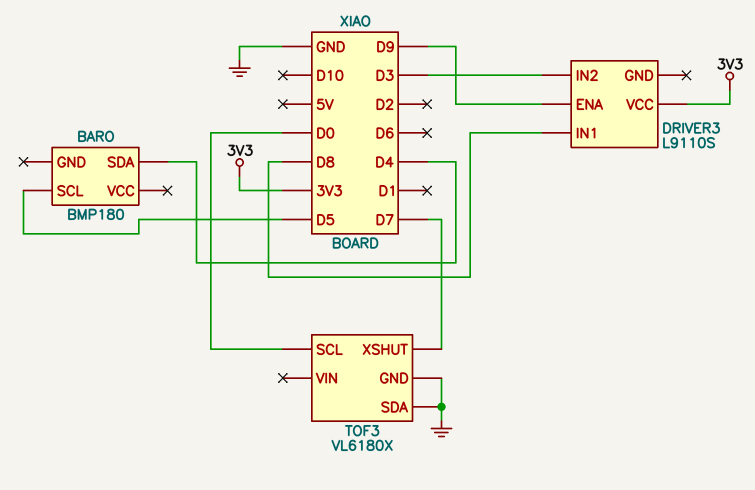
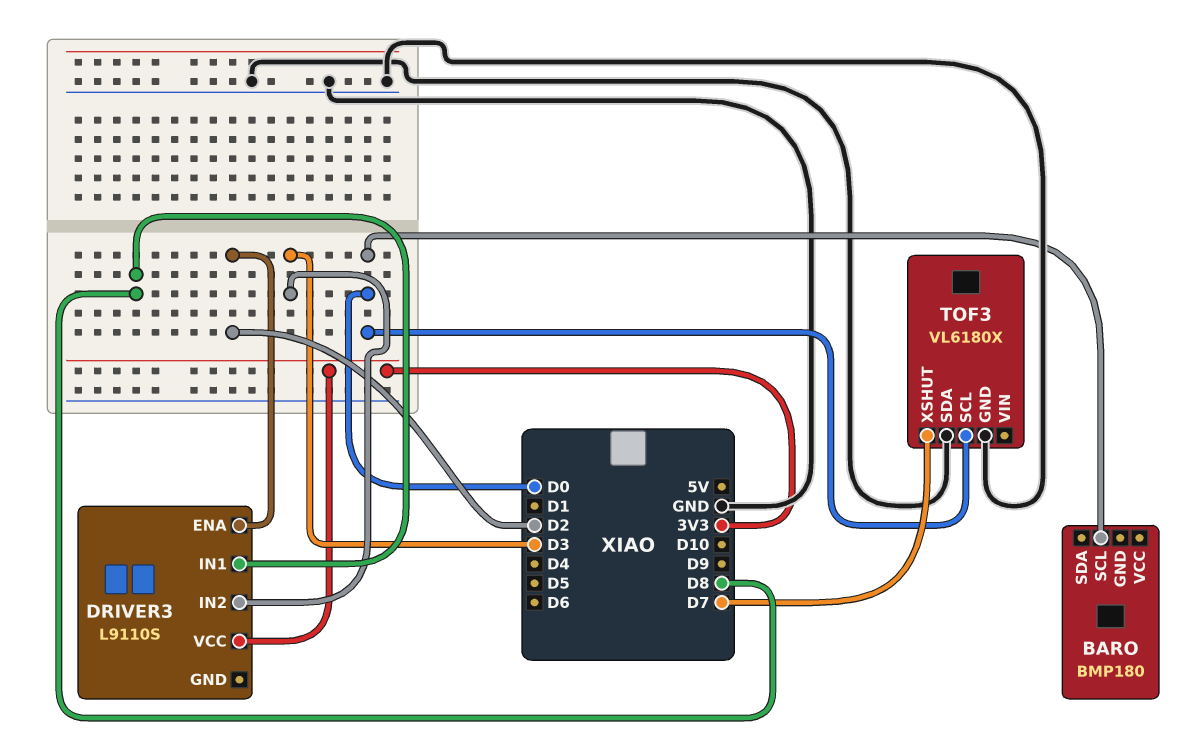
BARO pin SCL: D5 -> D0
BARO pin SDA: D4 -> none
DRIVER3 pin ENA: D9 -> D2

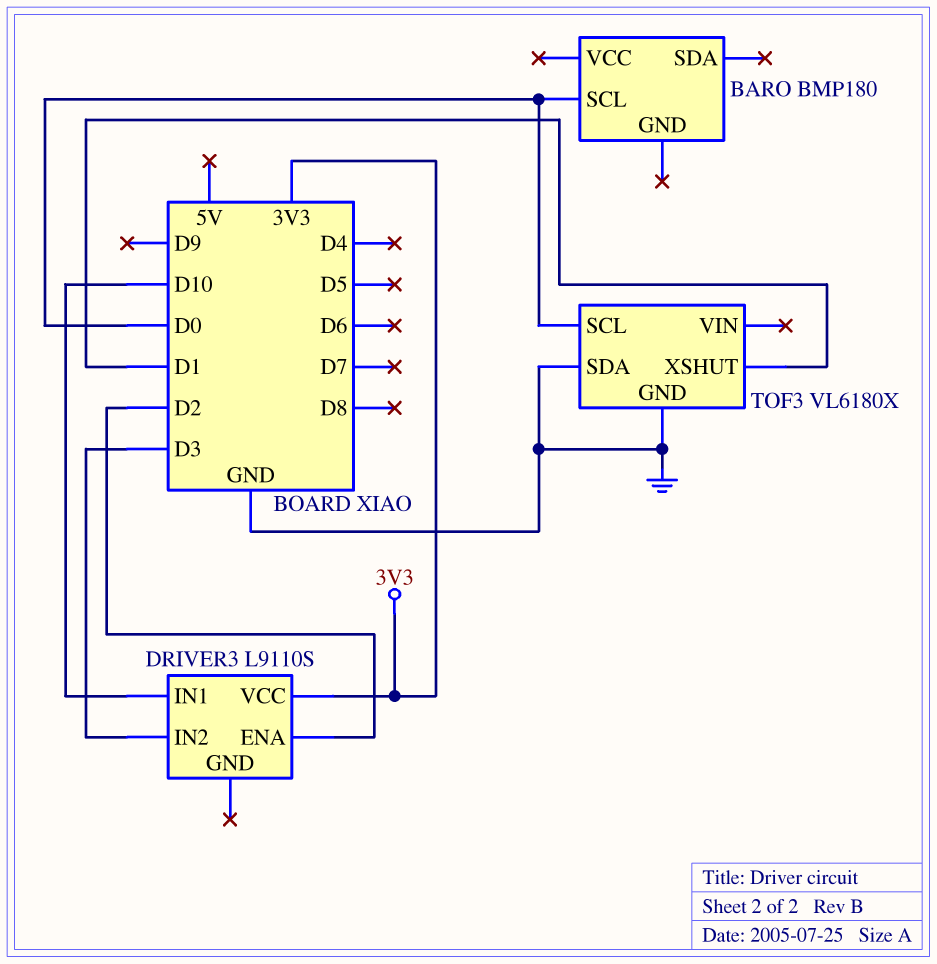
DRIVER3 pin IN1: D8 -> D10
TOF3 pin XSHUT: D7 -> D1

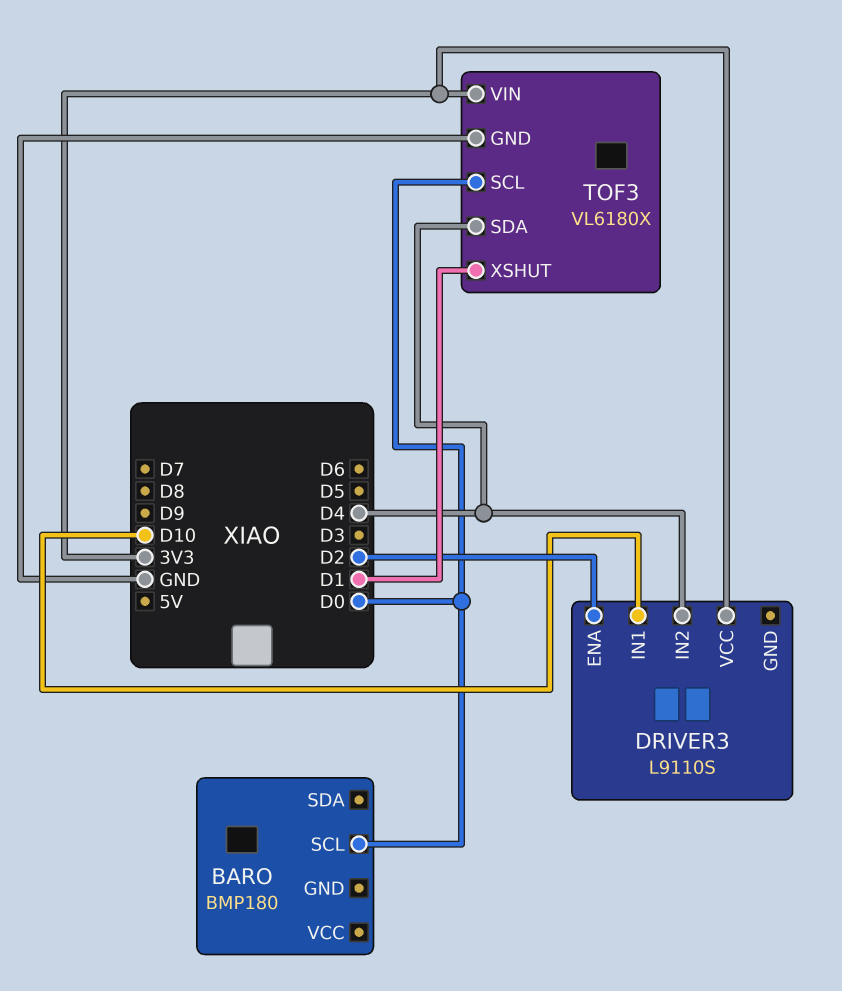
DRIVER3 pin IN2: D3 -> D4
TOF3 pin SDA: GND -> D4
TOF3 pin VIN: none -> 3V3

